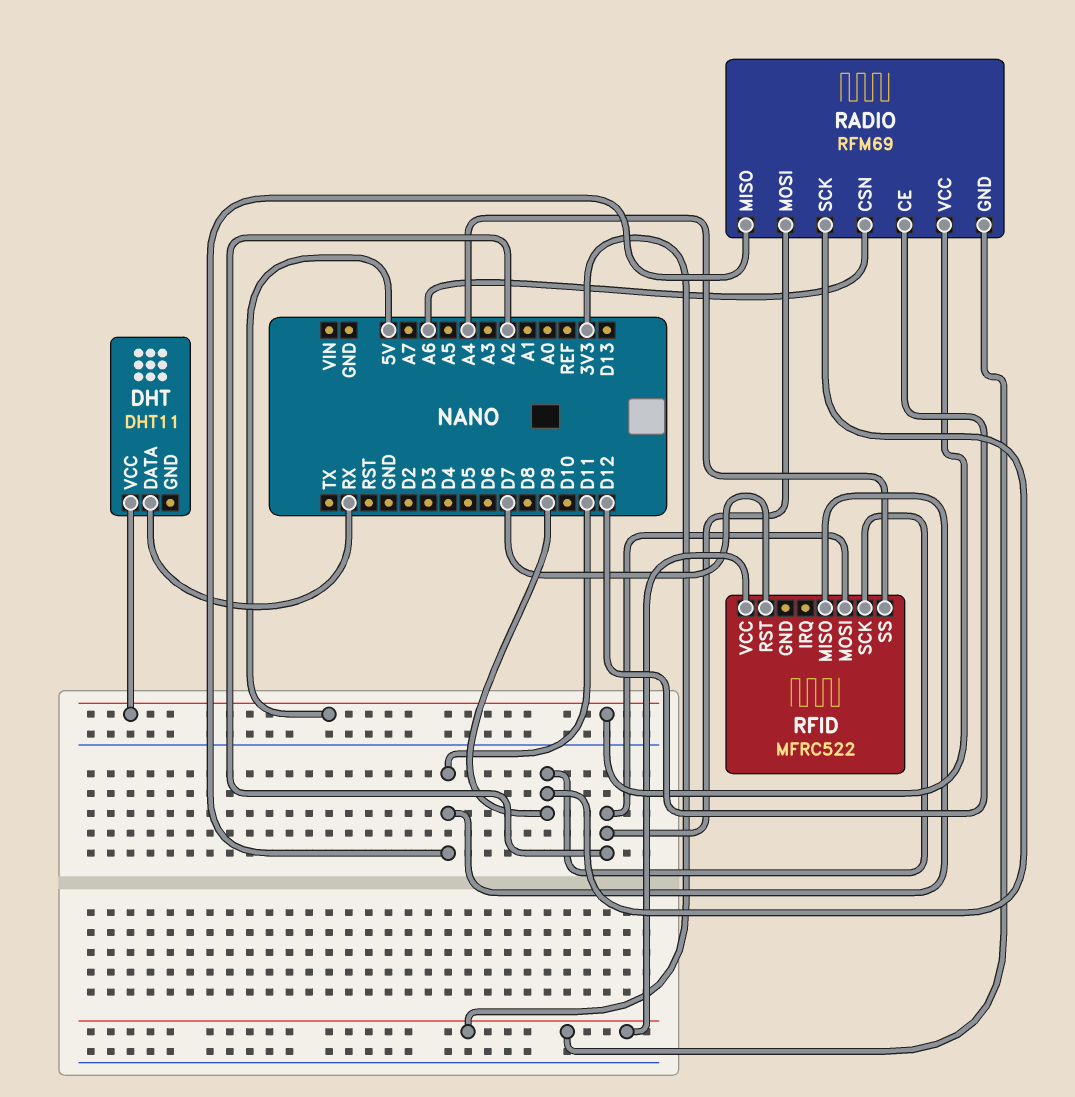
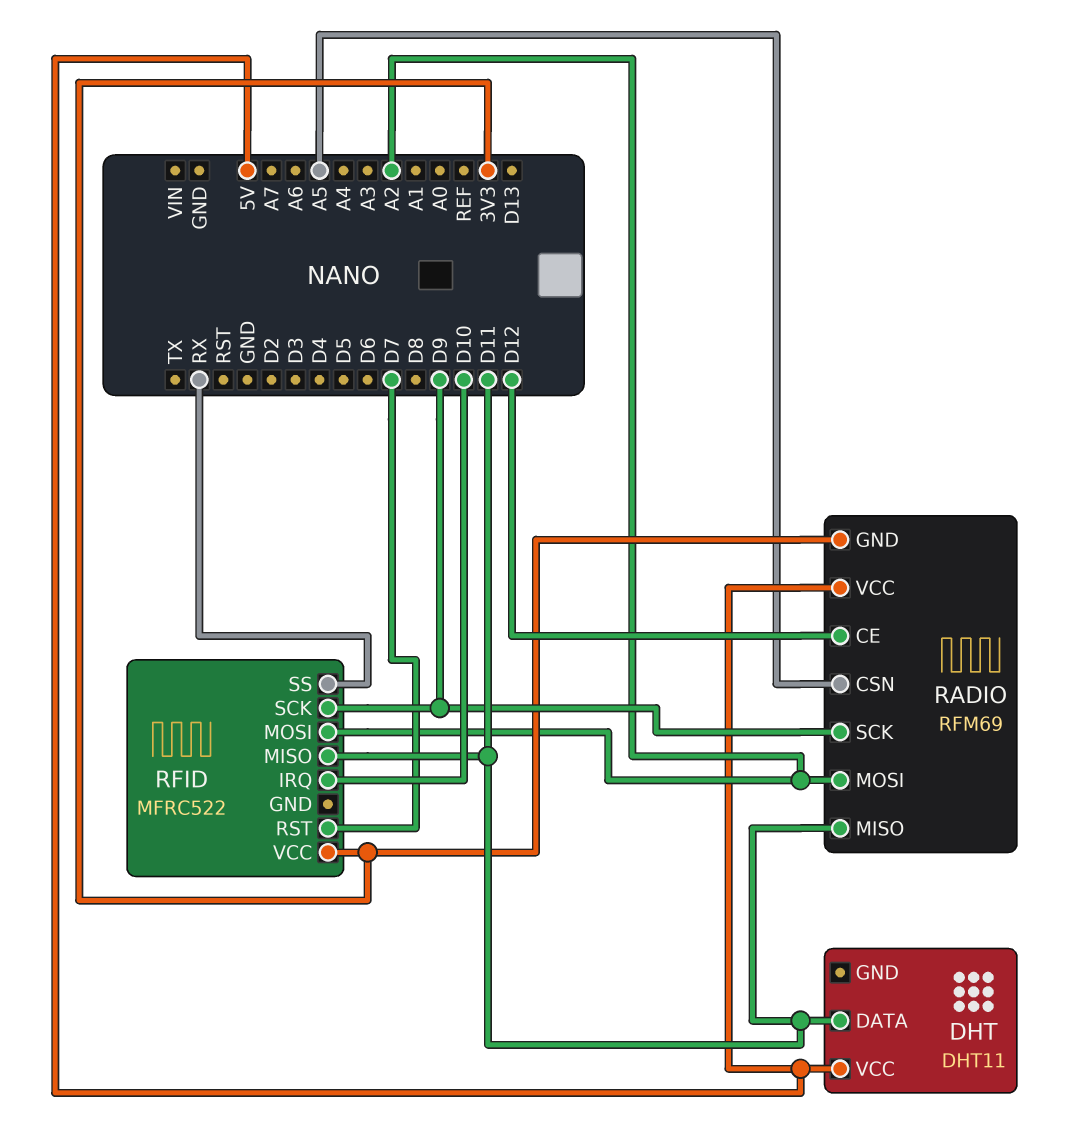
DHT pin DATA: RX -> D11
RADIO pin CSN: A6 -> A5
RFID pin IRQ: none -> D10
RFID pin SS: A4 -> RX

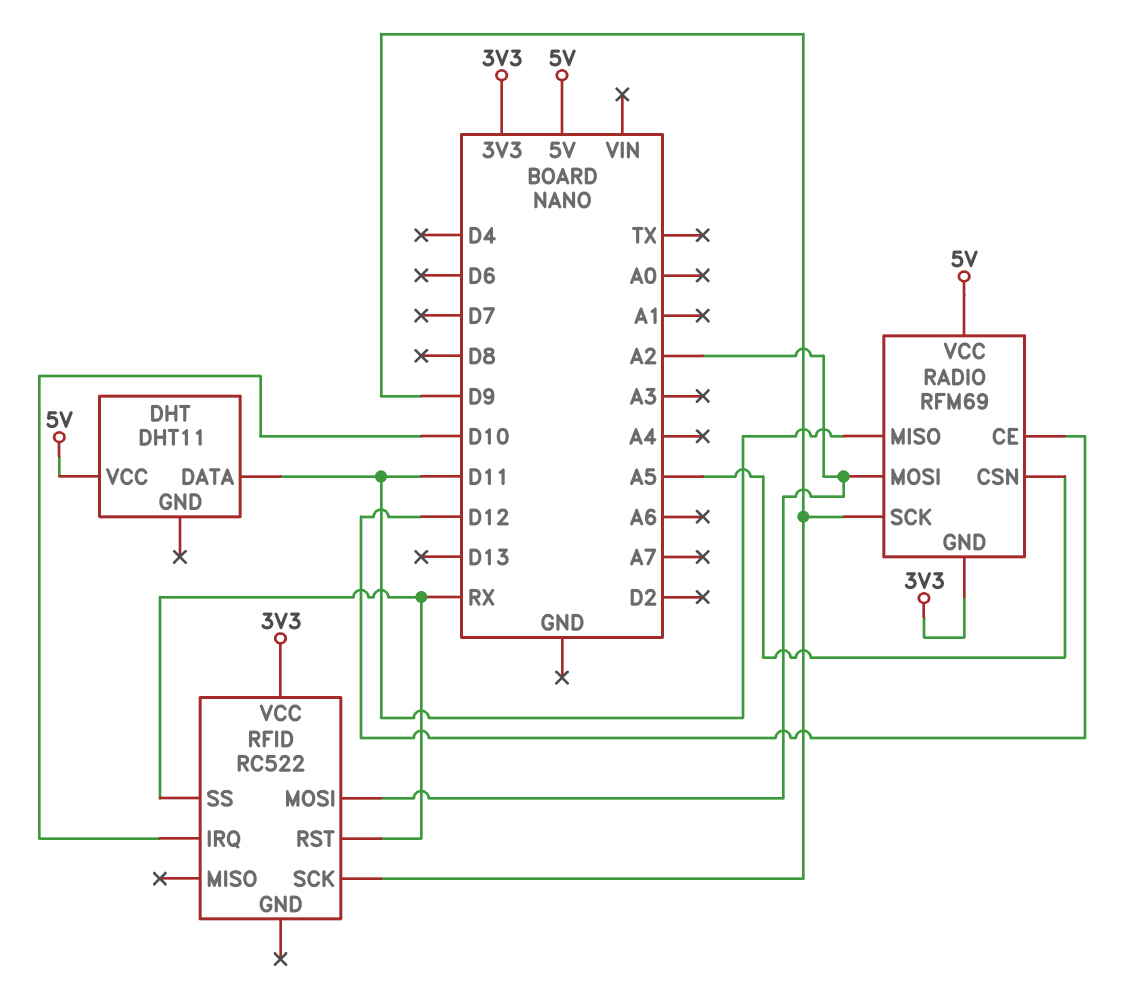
RFID: MFRC522 -> RC522
RFID pin MISO: D11 -> none
RFID pin RST: D7 -> RX

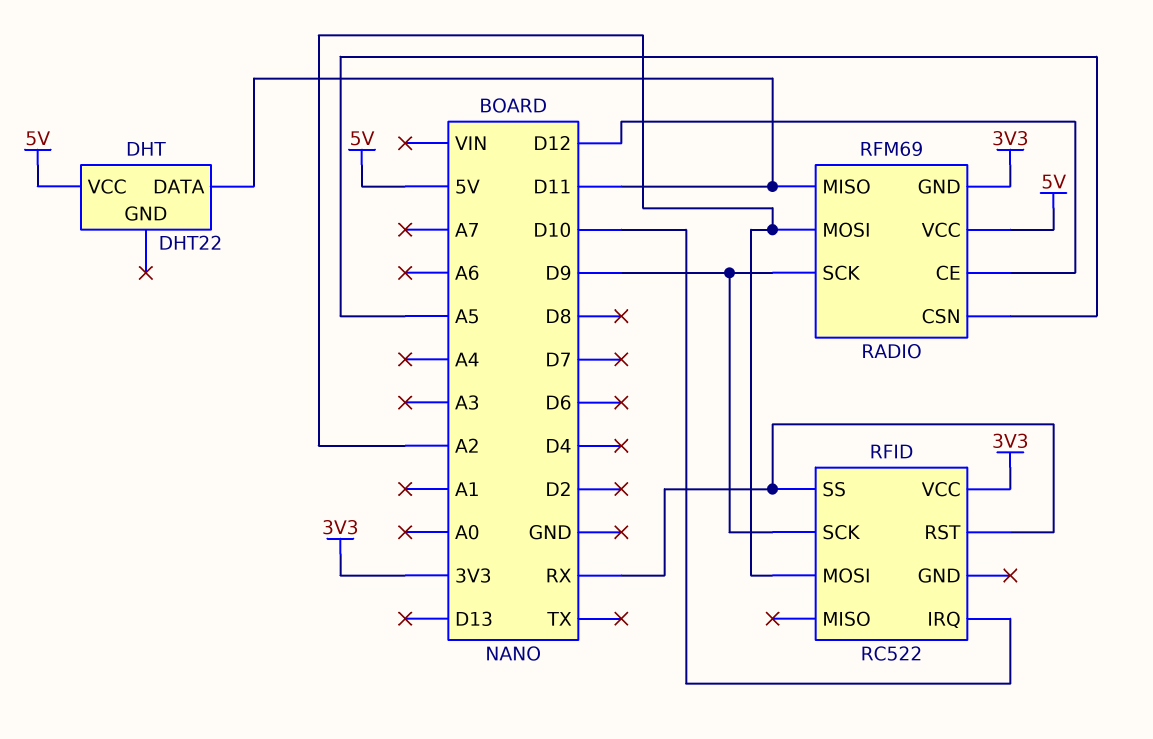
DHT: DHT11 -> DHT22

